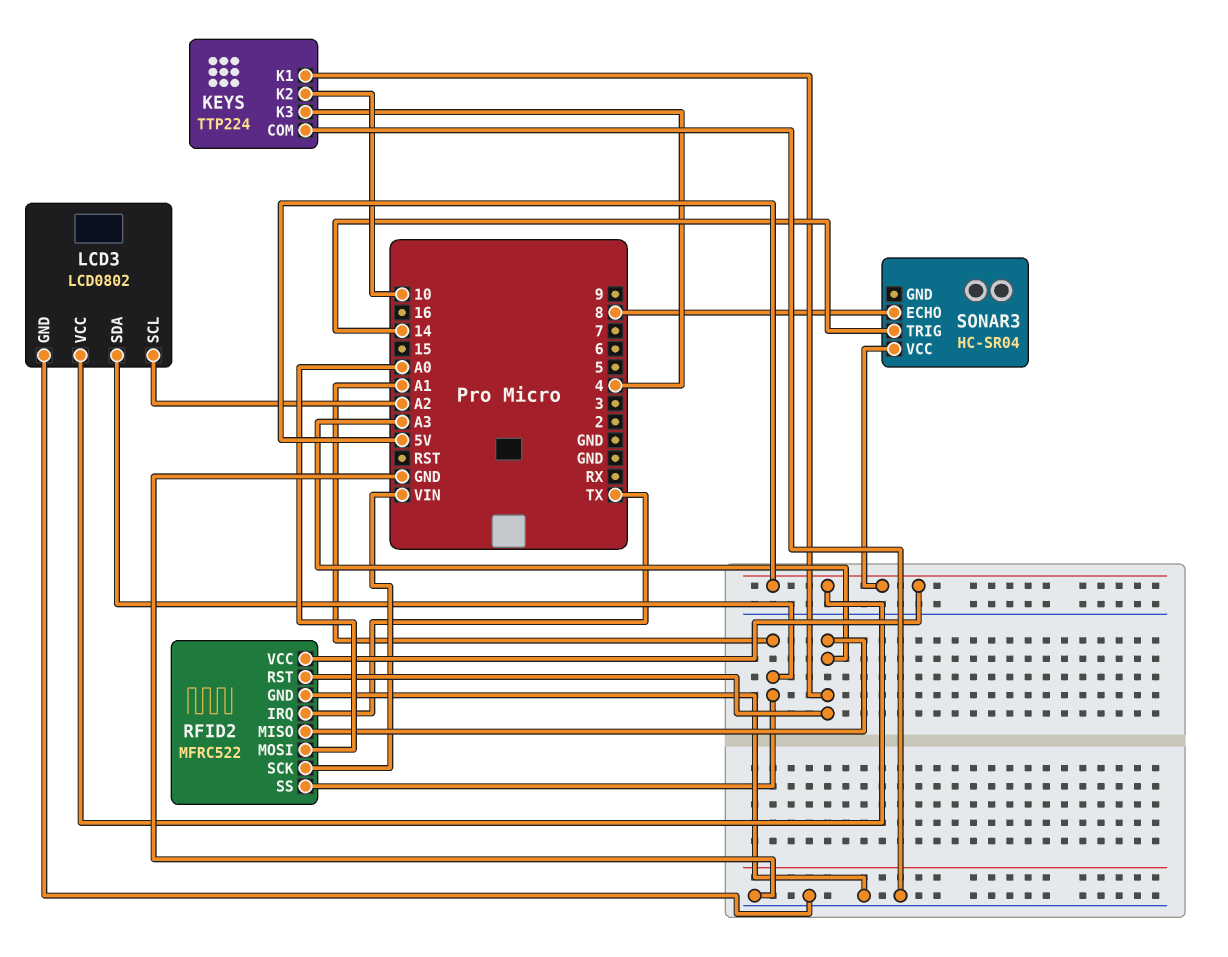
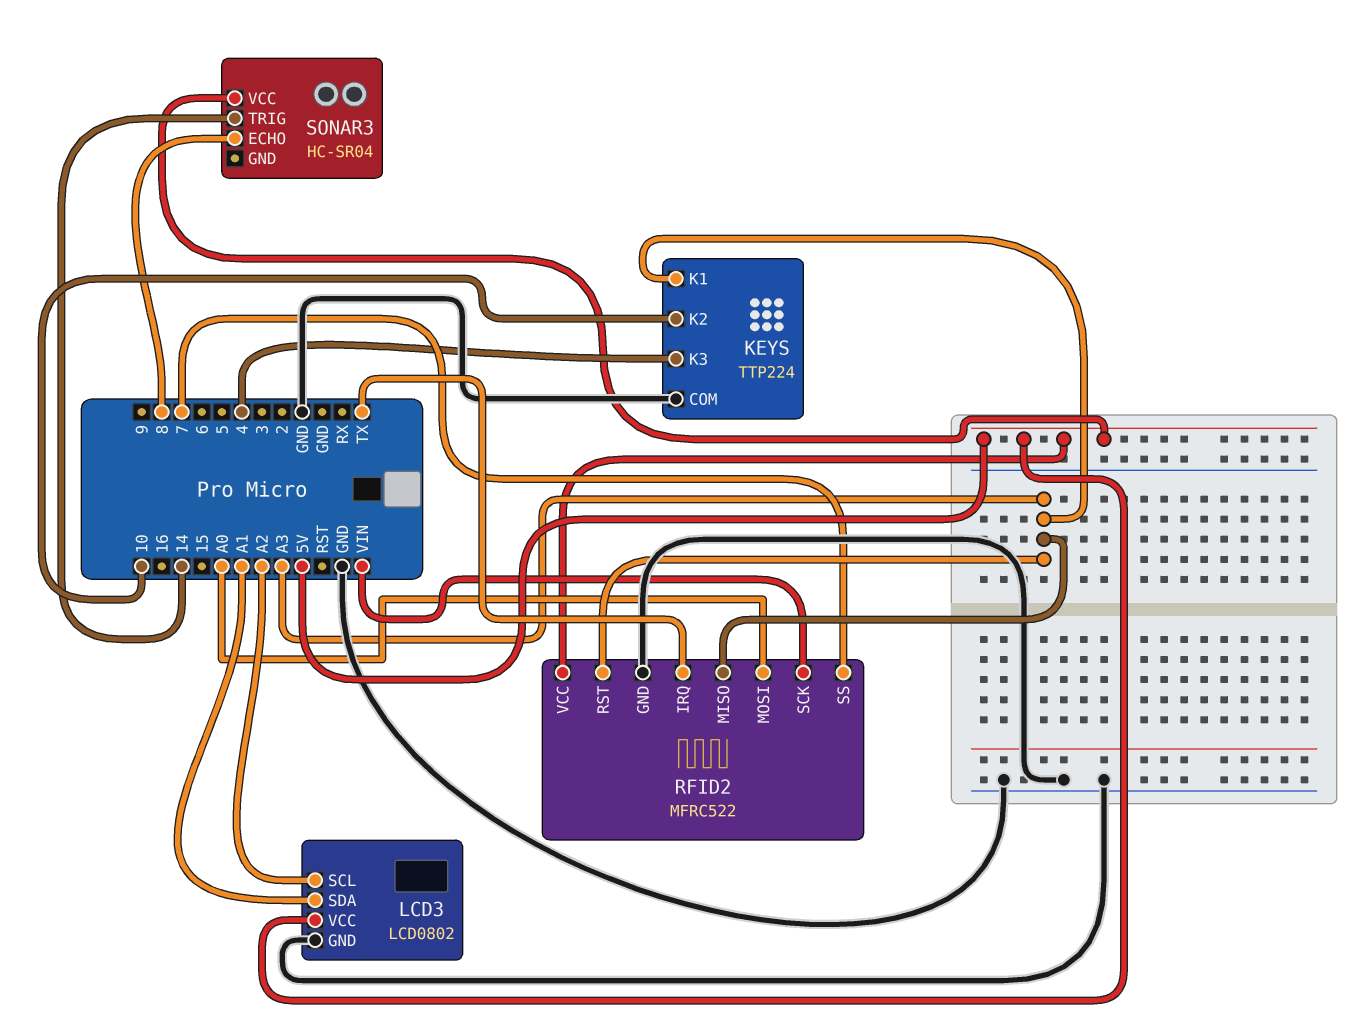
RFID2 pin SS: A1 -> 7

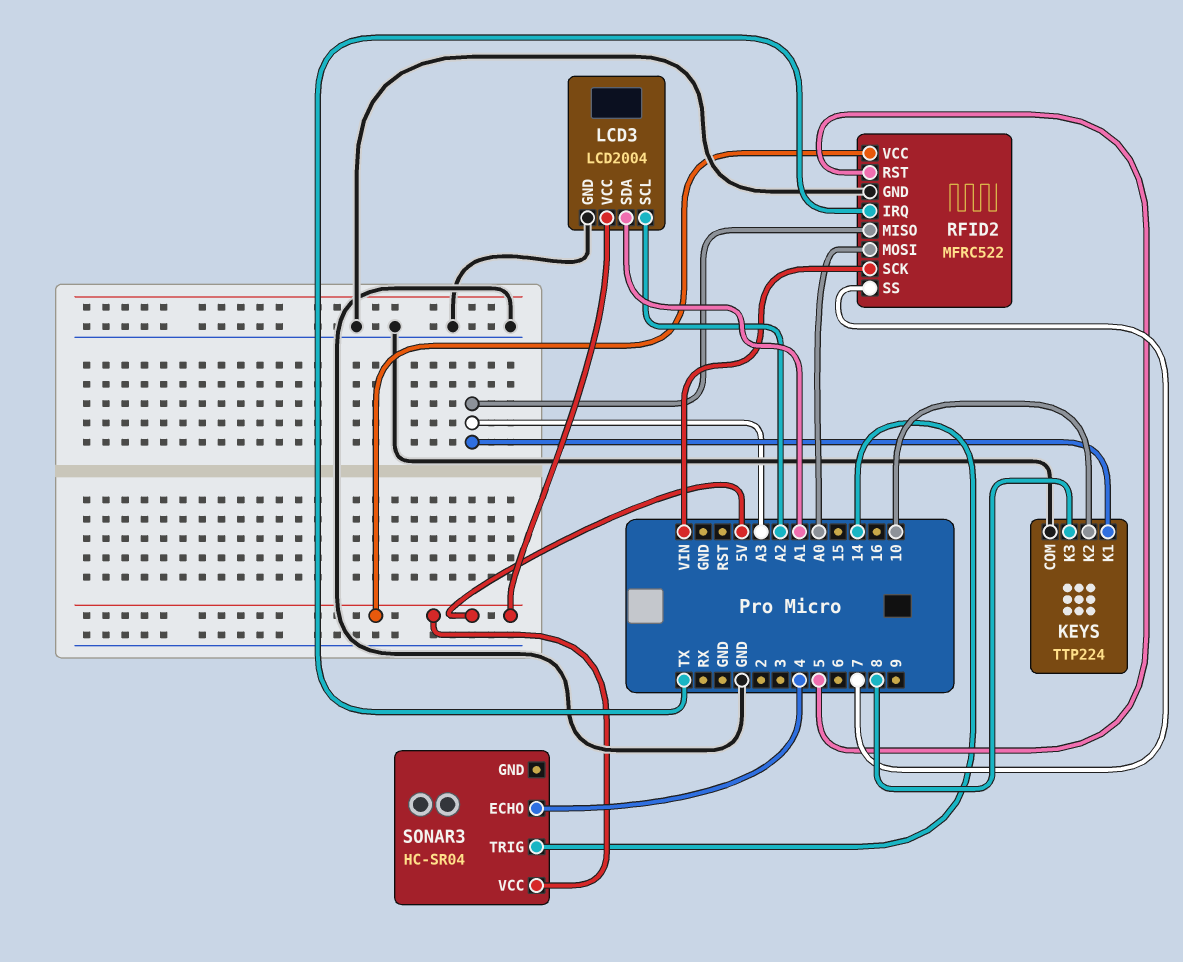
KEYS pin K3: 4 -> 8
LCD3: LCD0802 -> LCD2004
RFID2 pin RST: A3 -> 5
SONAR3 pin ECHO: 8 -> 4

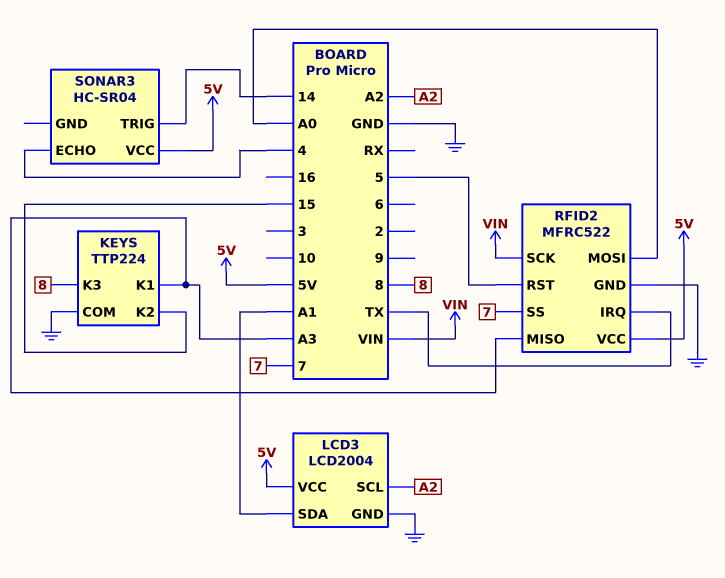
KEYS pin K2: 10 -> 15

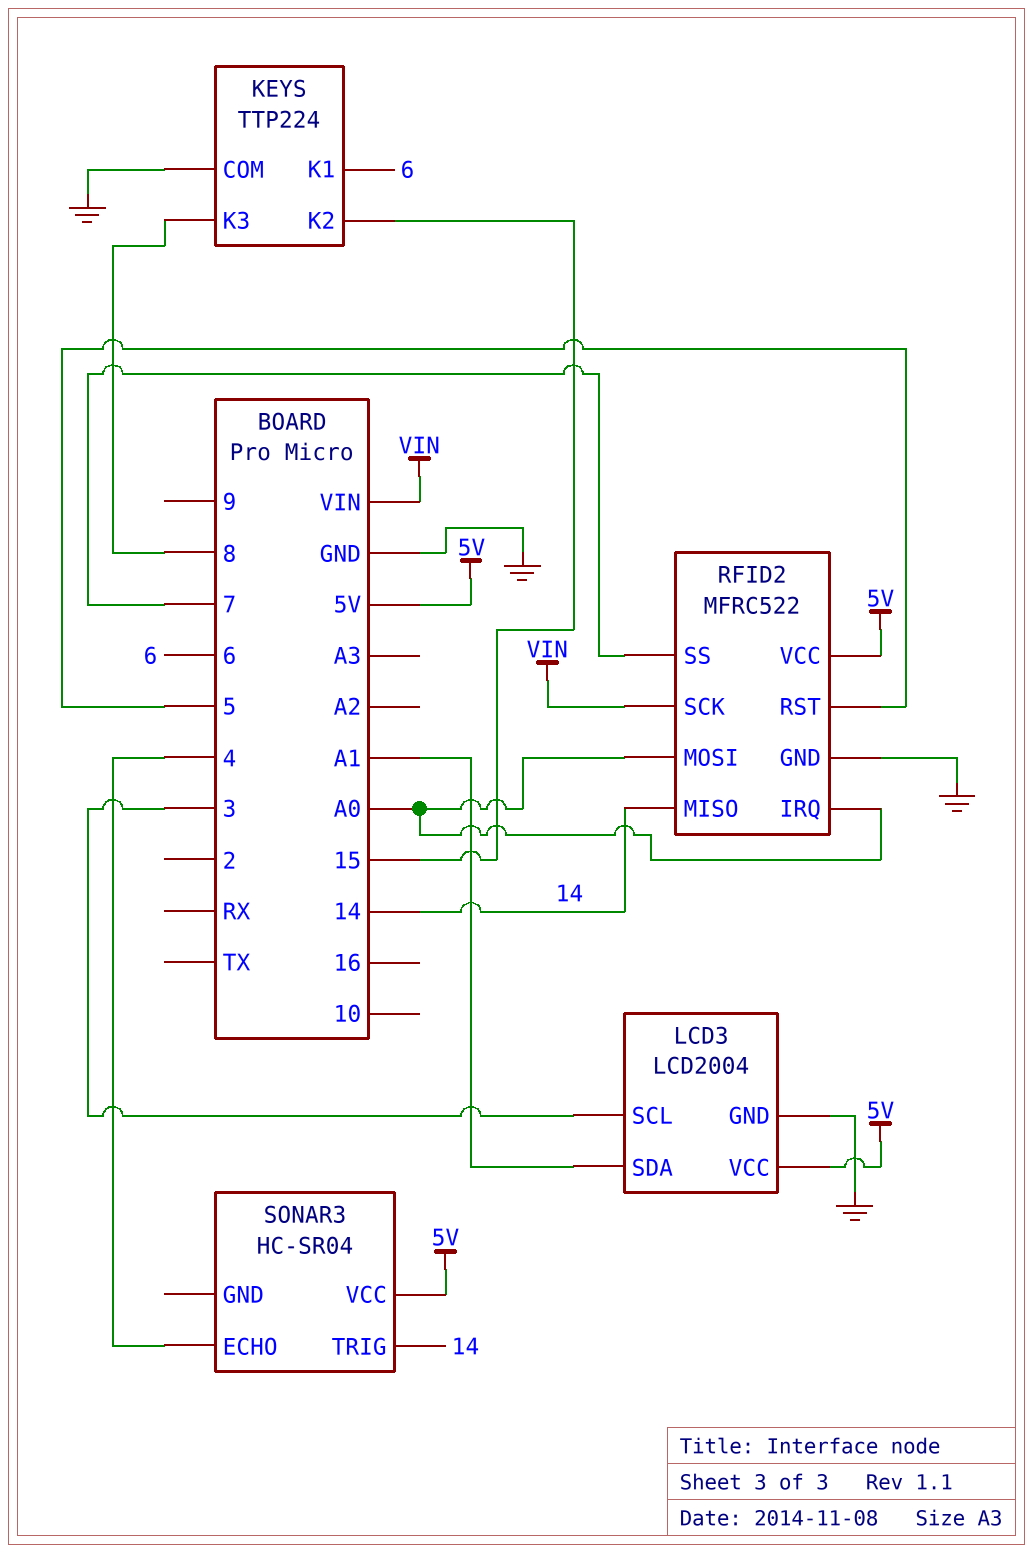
KEYS pin K1: A3 -> 6
LCD3 pin SCL: A2 -> 3
RFID2 pin IRQ: TX -> A0
RFID2 pin MISO: A3 -> 14

